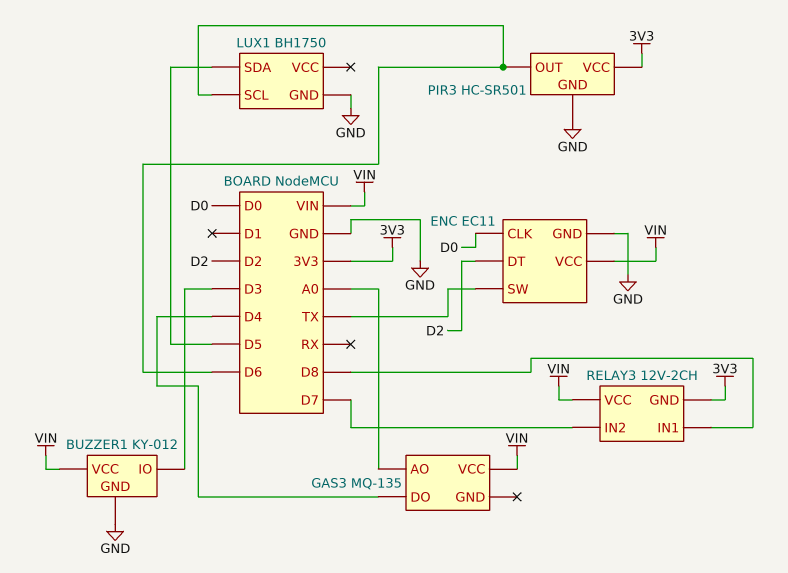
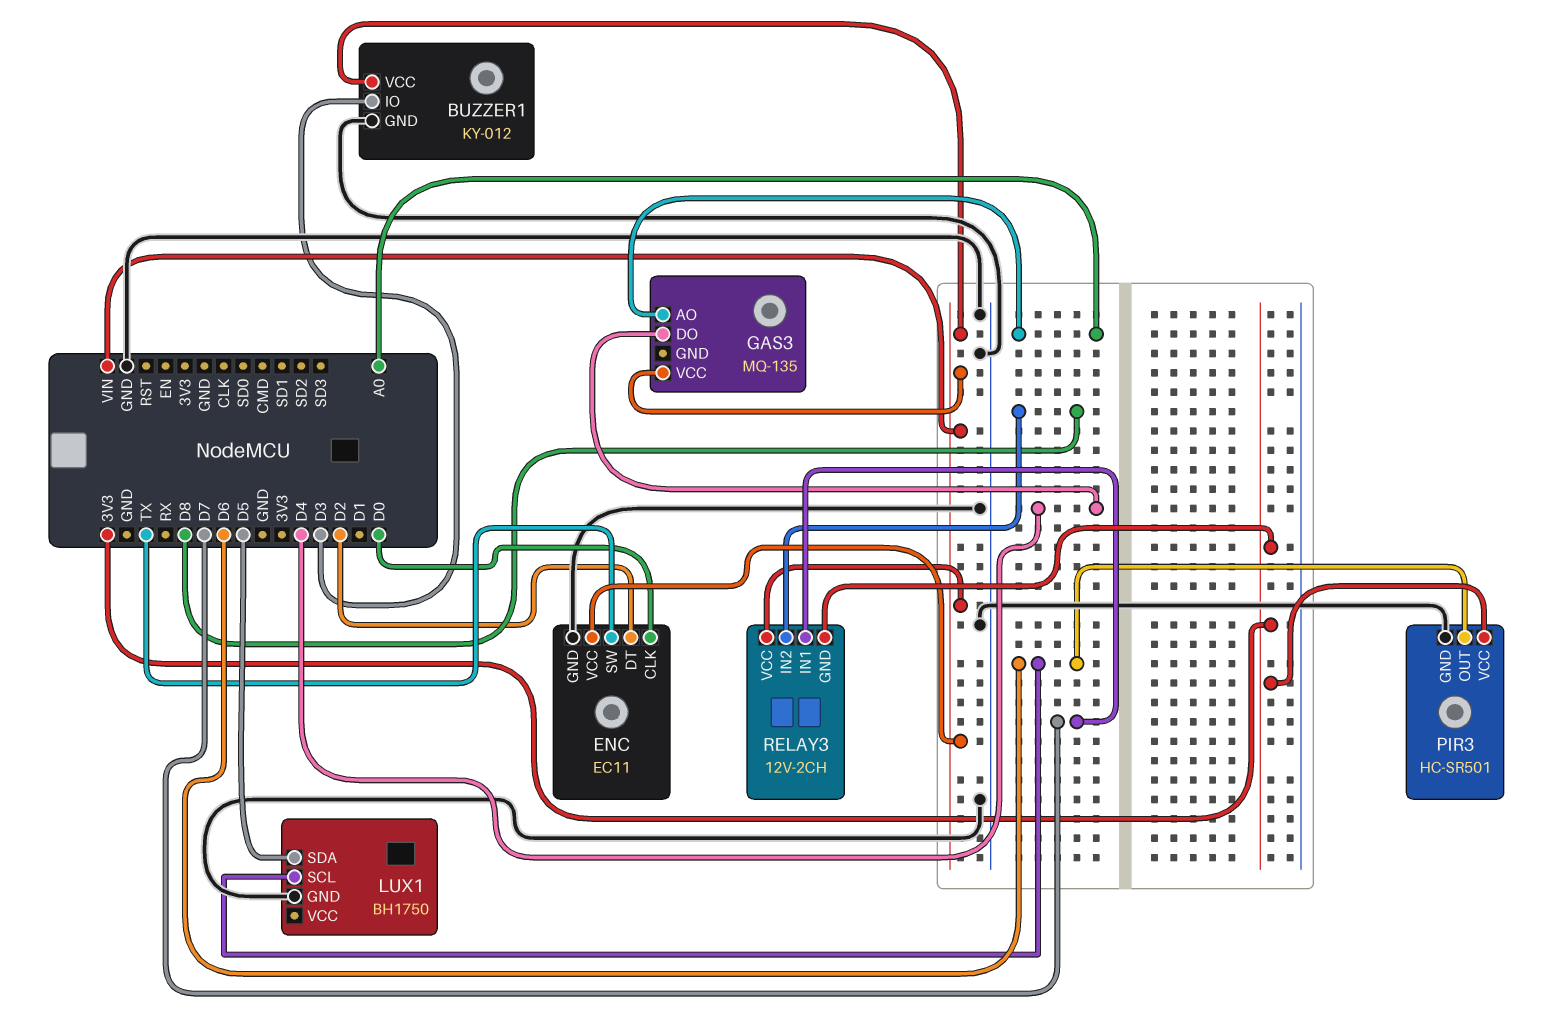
RELAY3 pin IN1: D8 -> D7
RELAY3 pin IN2: D7 -> D8

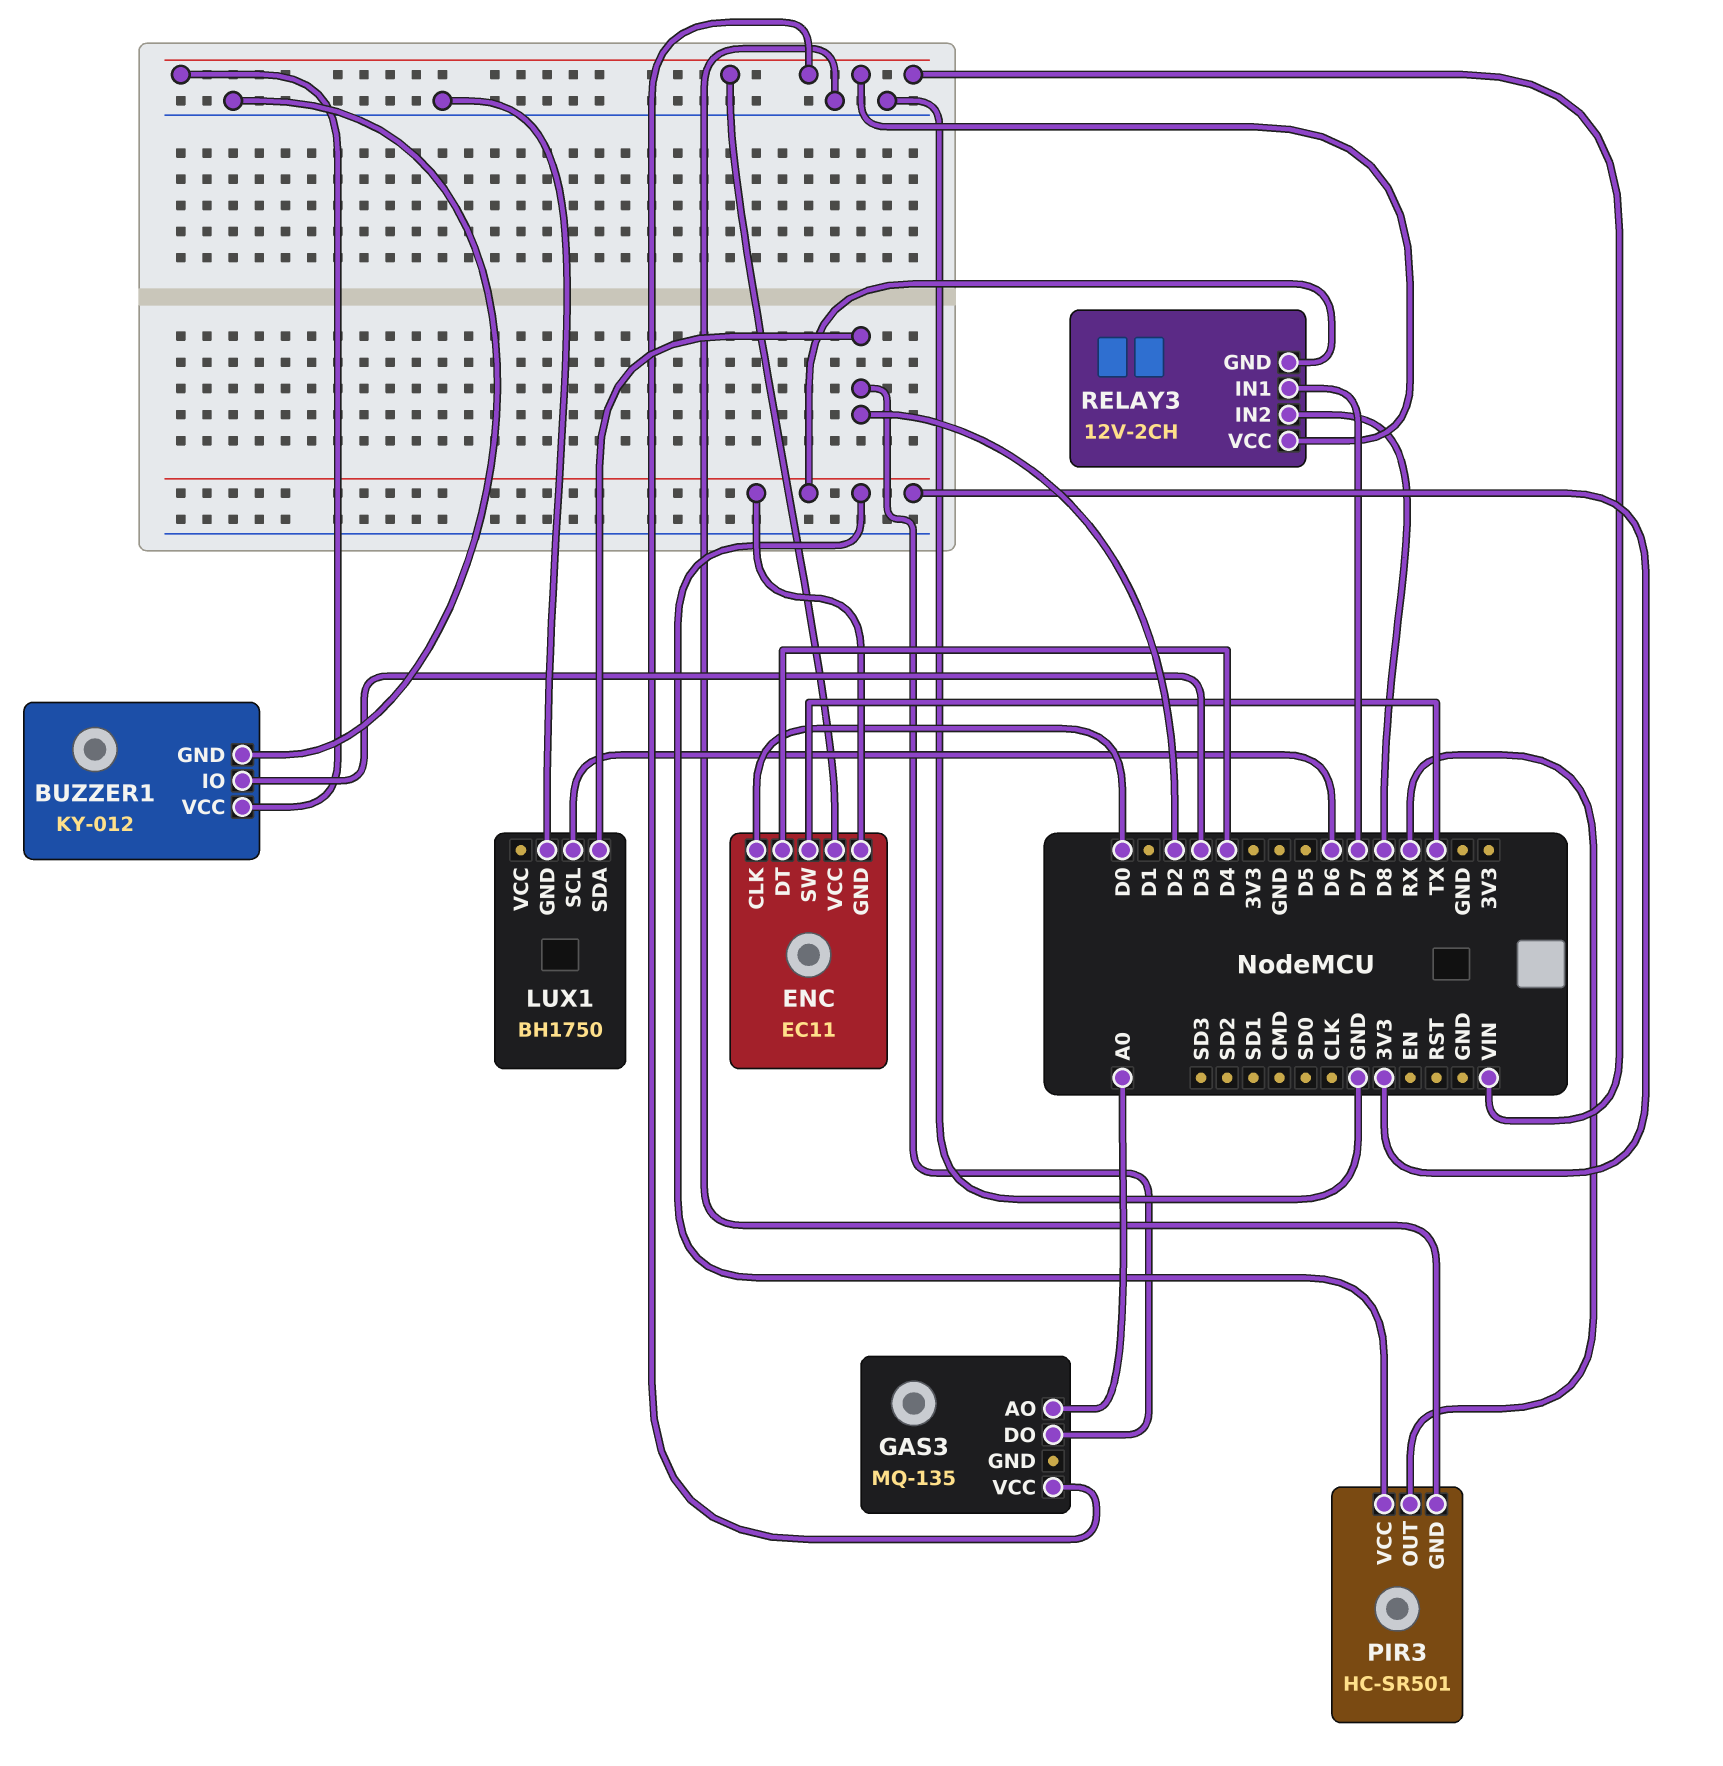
ENC pin DT: D2 -> D4
ENC pin GND: GND -> 3V3
GAS3 pin DO: D4 -> D2
LUX1 pin SDA: D5 -> D2
PIR3 pin OUT: D6 -> RX

